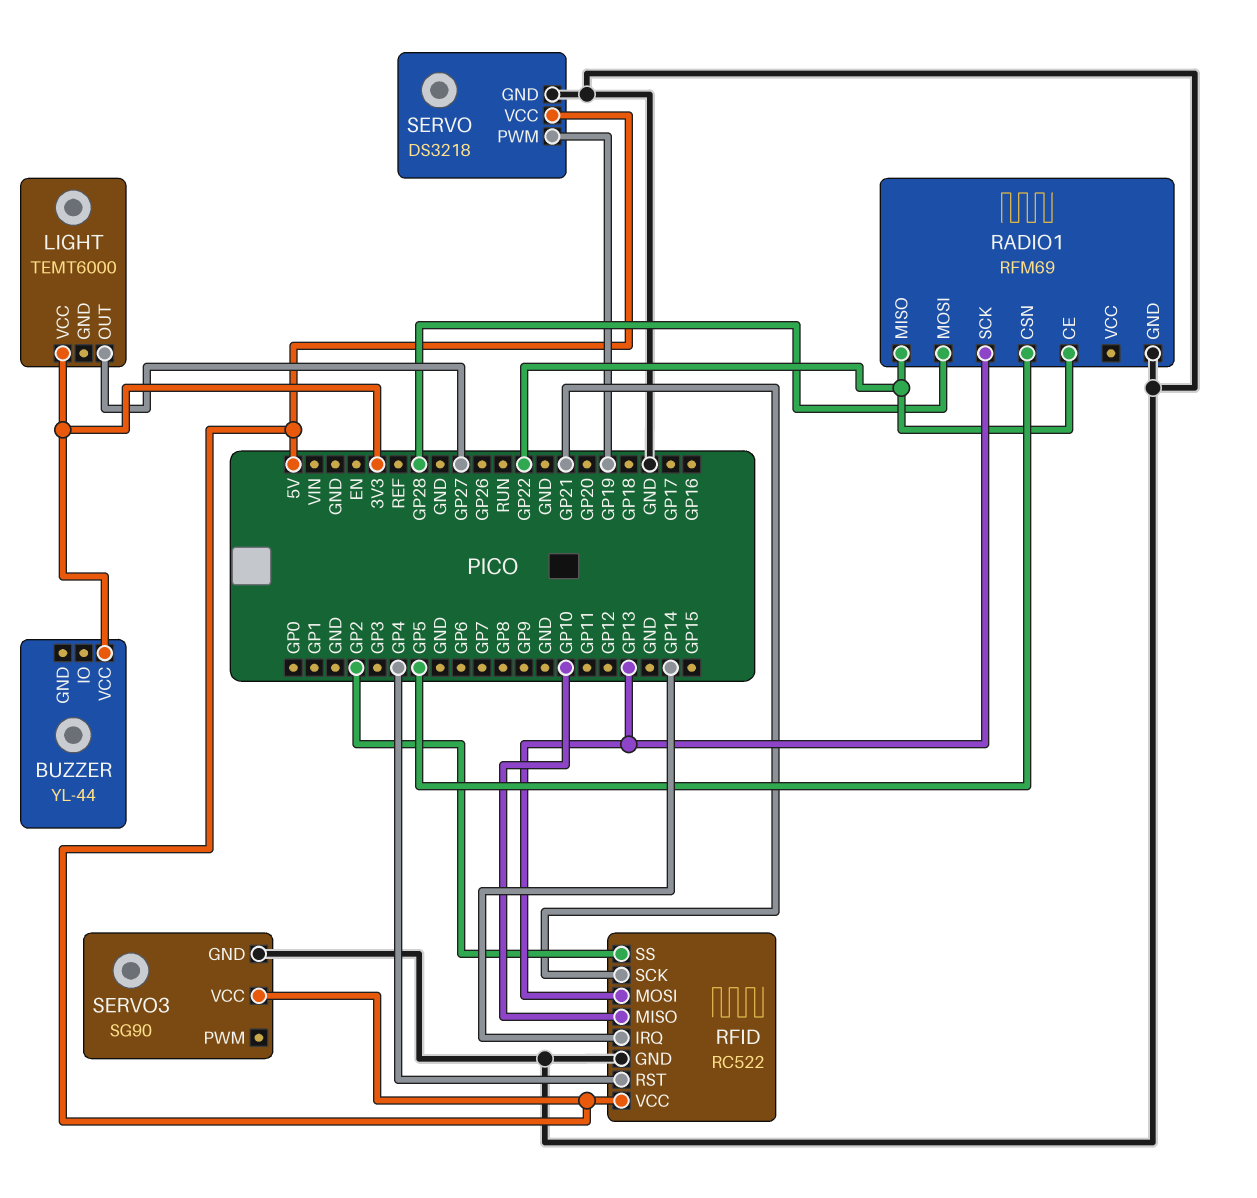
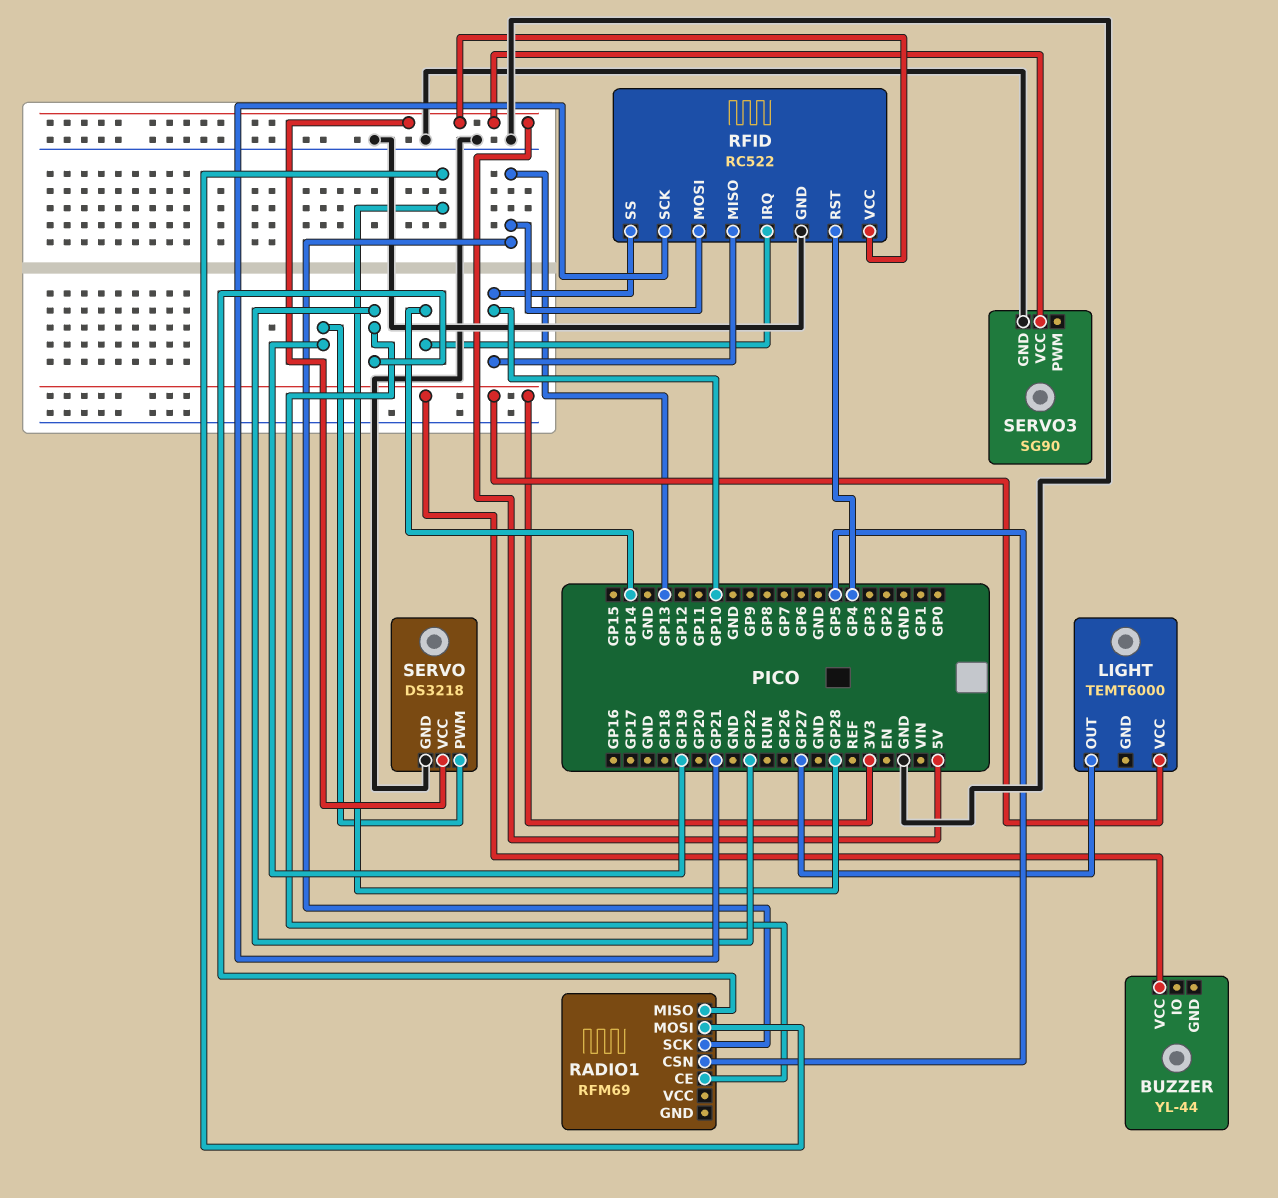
RADIO1 pin GND: GND -> none
RFID pin SS: GP2 -> GP10

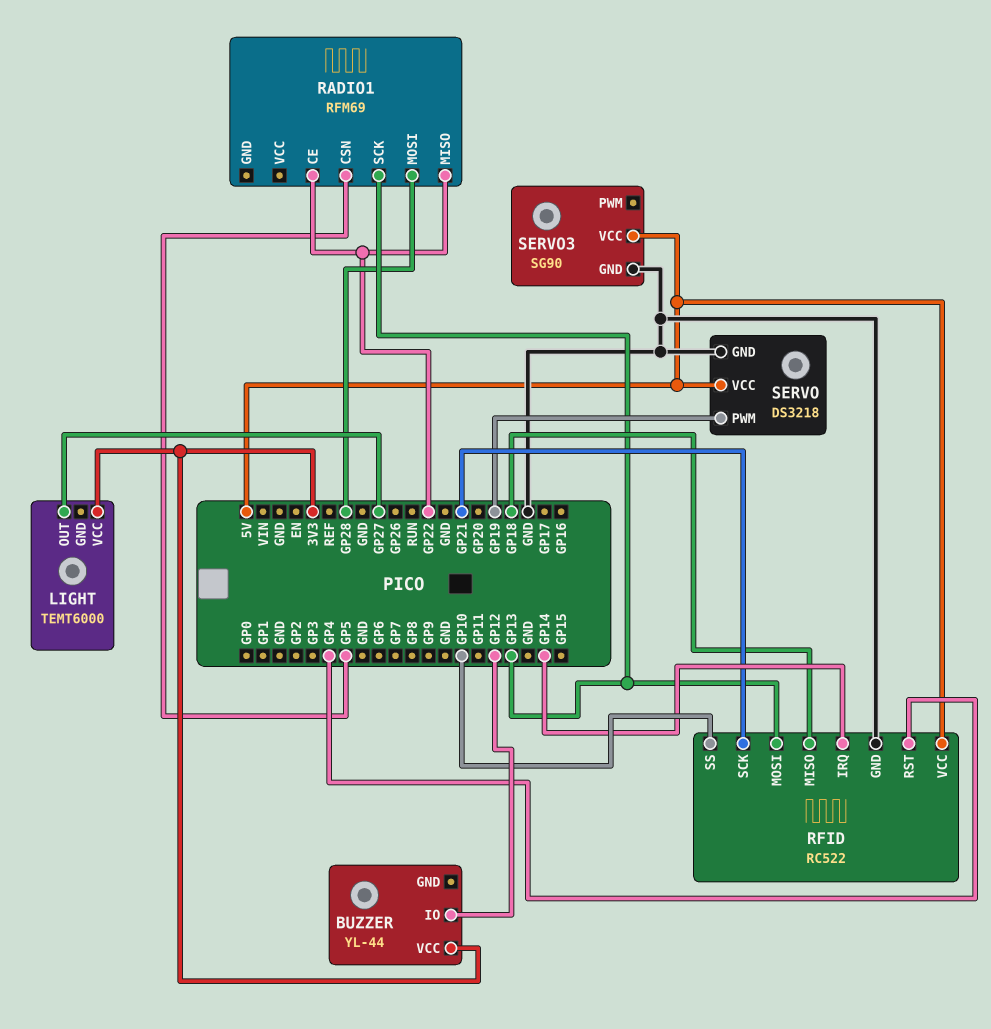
BUZZER pin IO: none -> GP12
RFID pin MISO: GP10 -> GP18

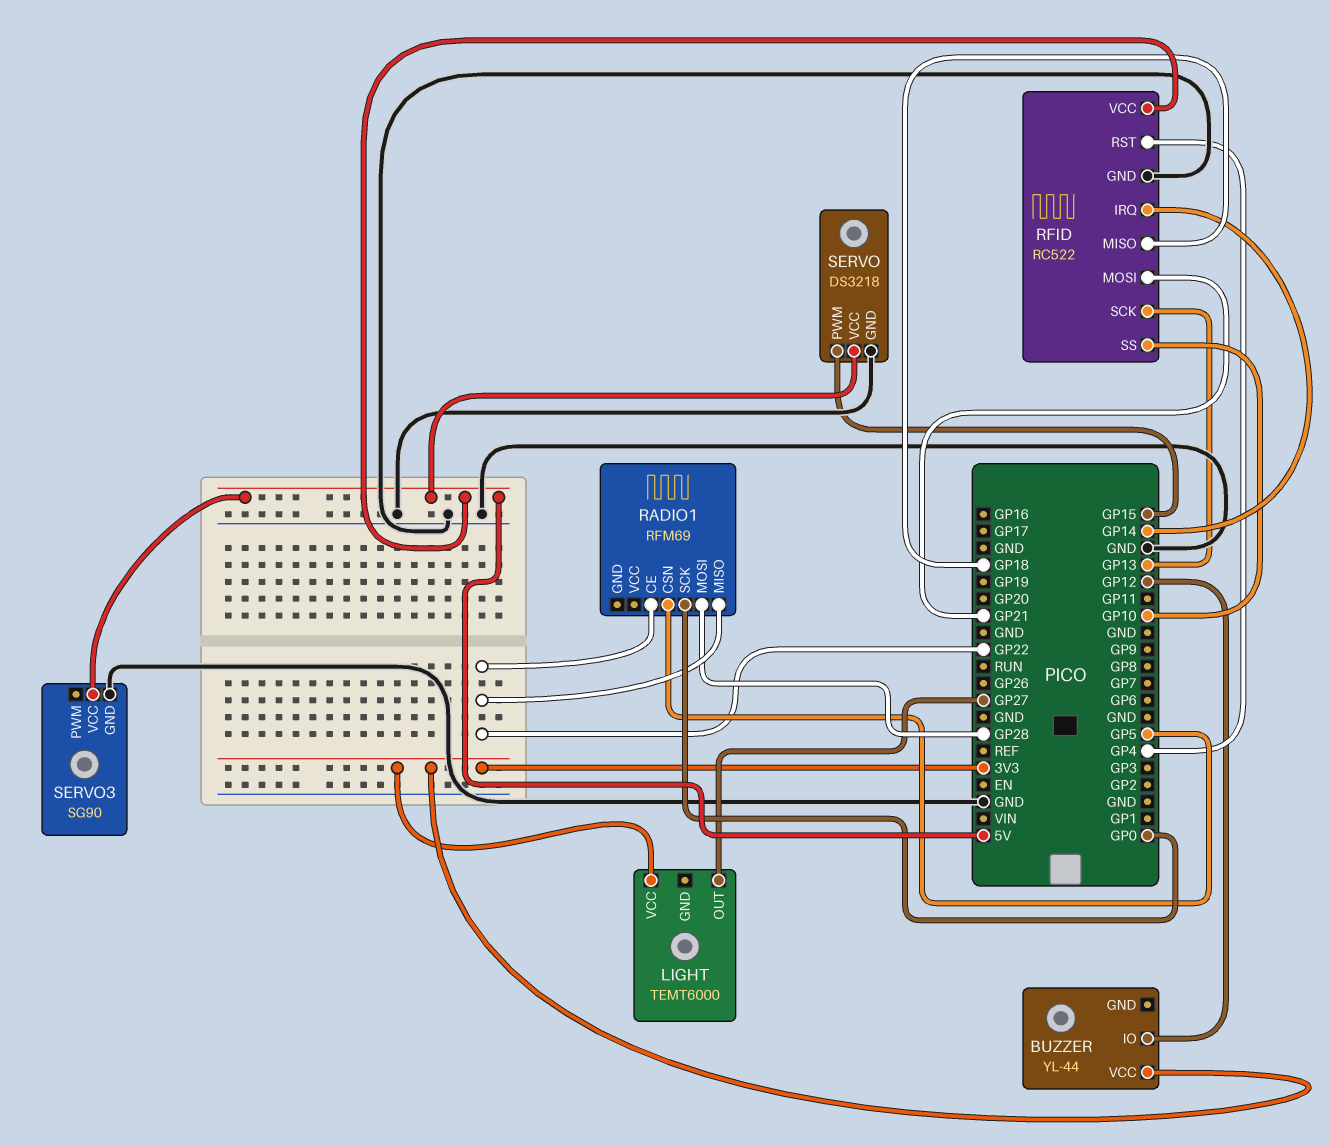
RADIO1 pin SCK: GP13 -> GP0
RFID pin MOSI: GP13 -> GP21
RFID pin SCK: GP21 -> GP13
SERVO pin PWM: GP19 -> GP15

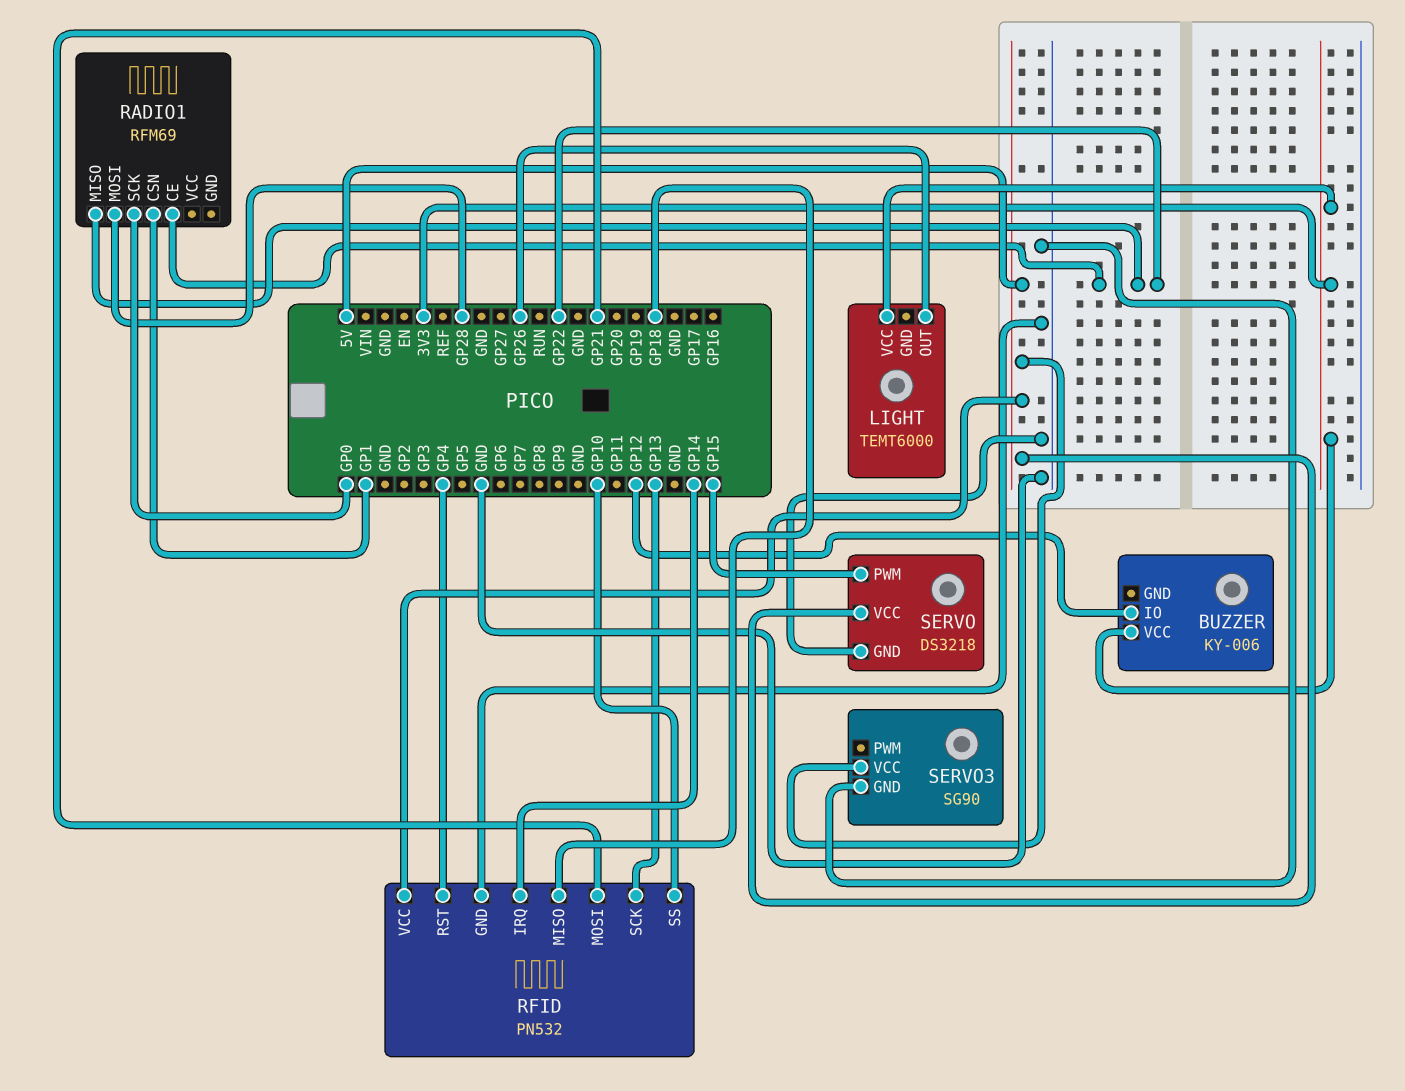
BUZZER: YL-44 -> KY-006
LIGHT pin OUT: GP27 -> GP26
RADIO1 pin CSN: GP5 -> GP1
RFID: RC522 -> PN532

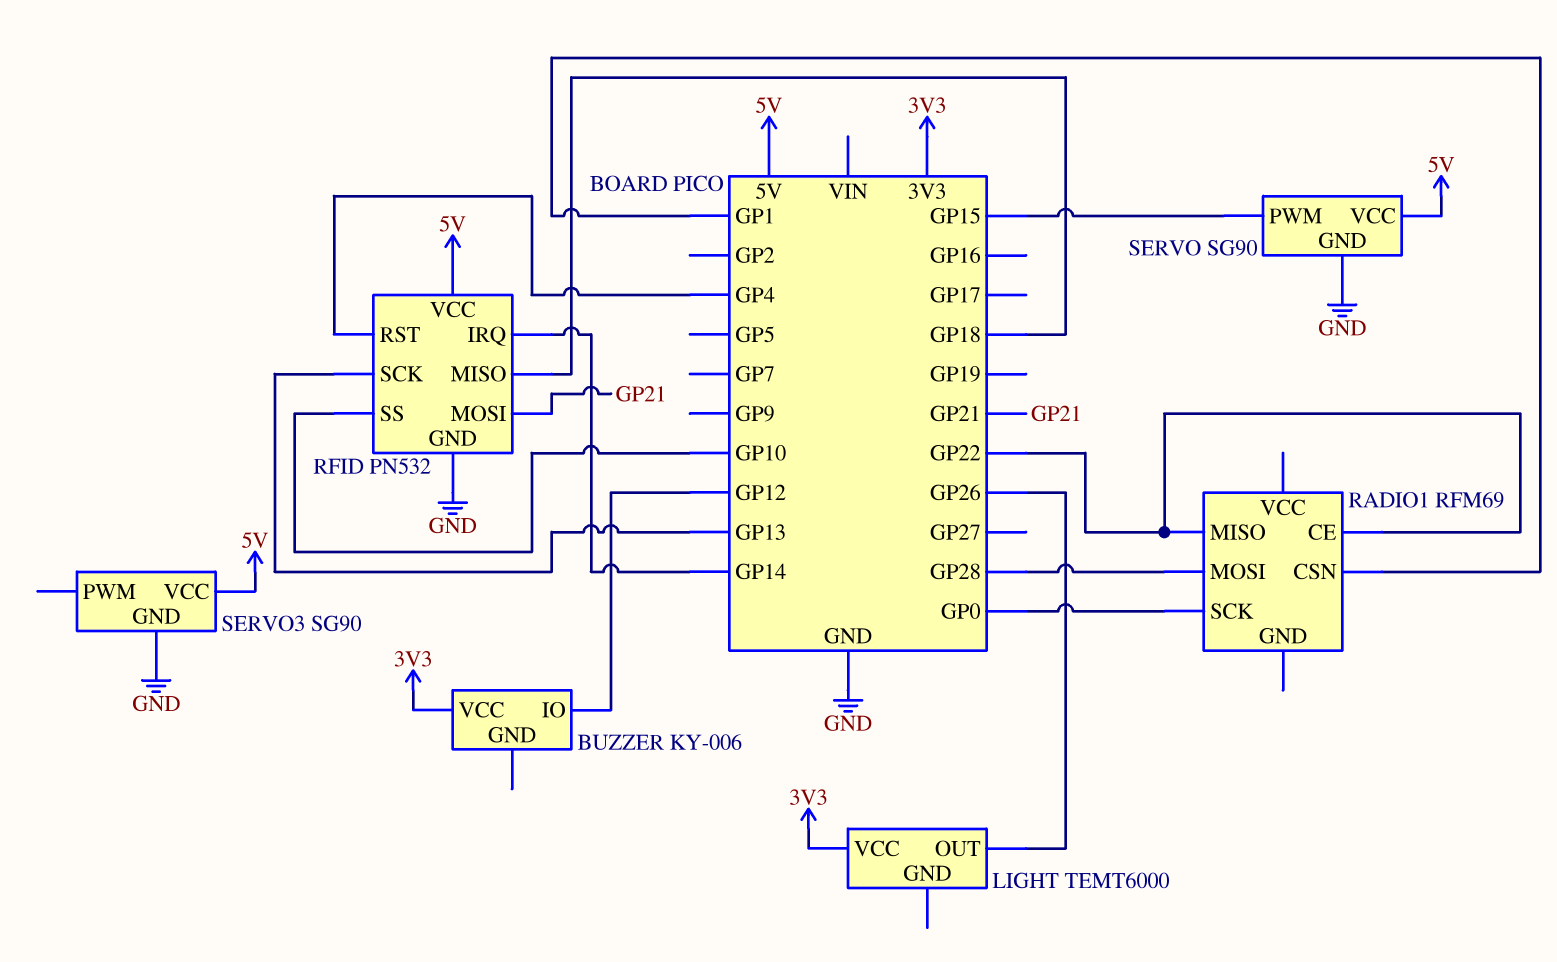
SERVO: DS3218 -> SG90

